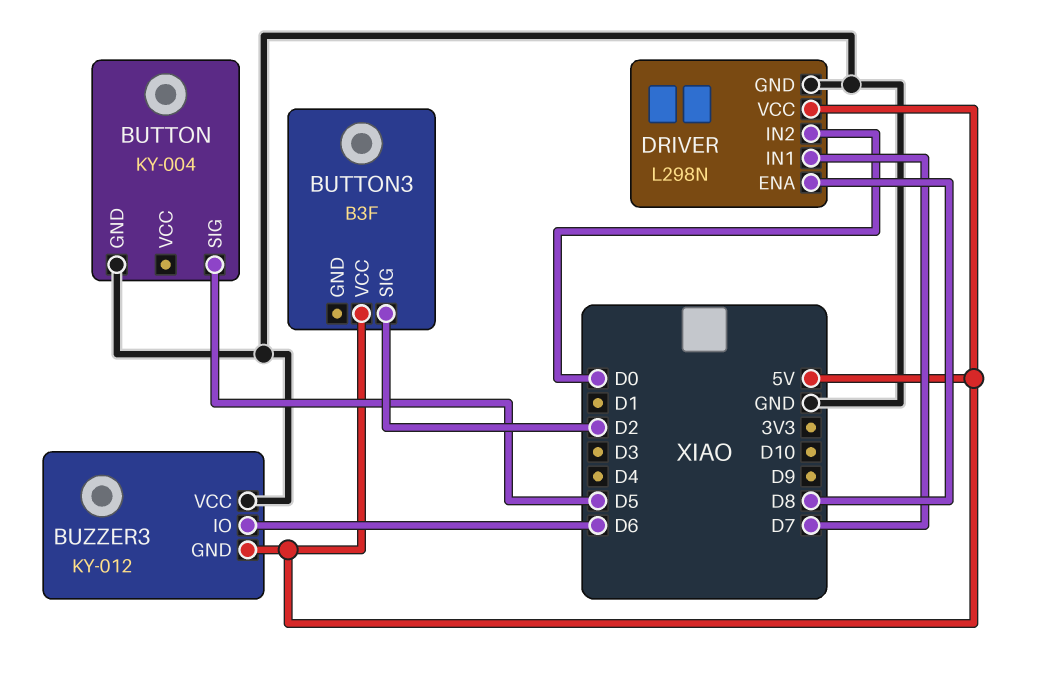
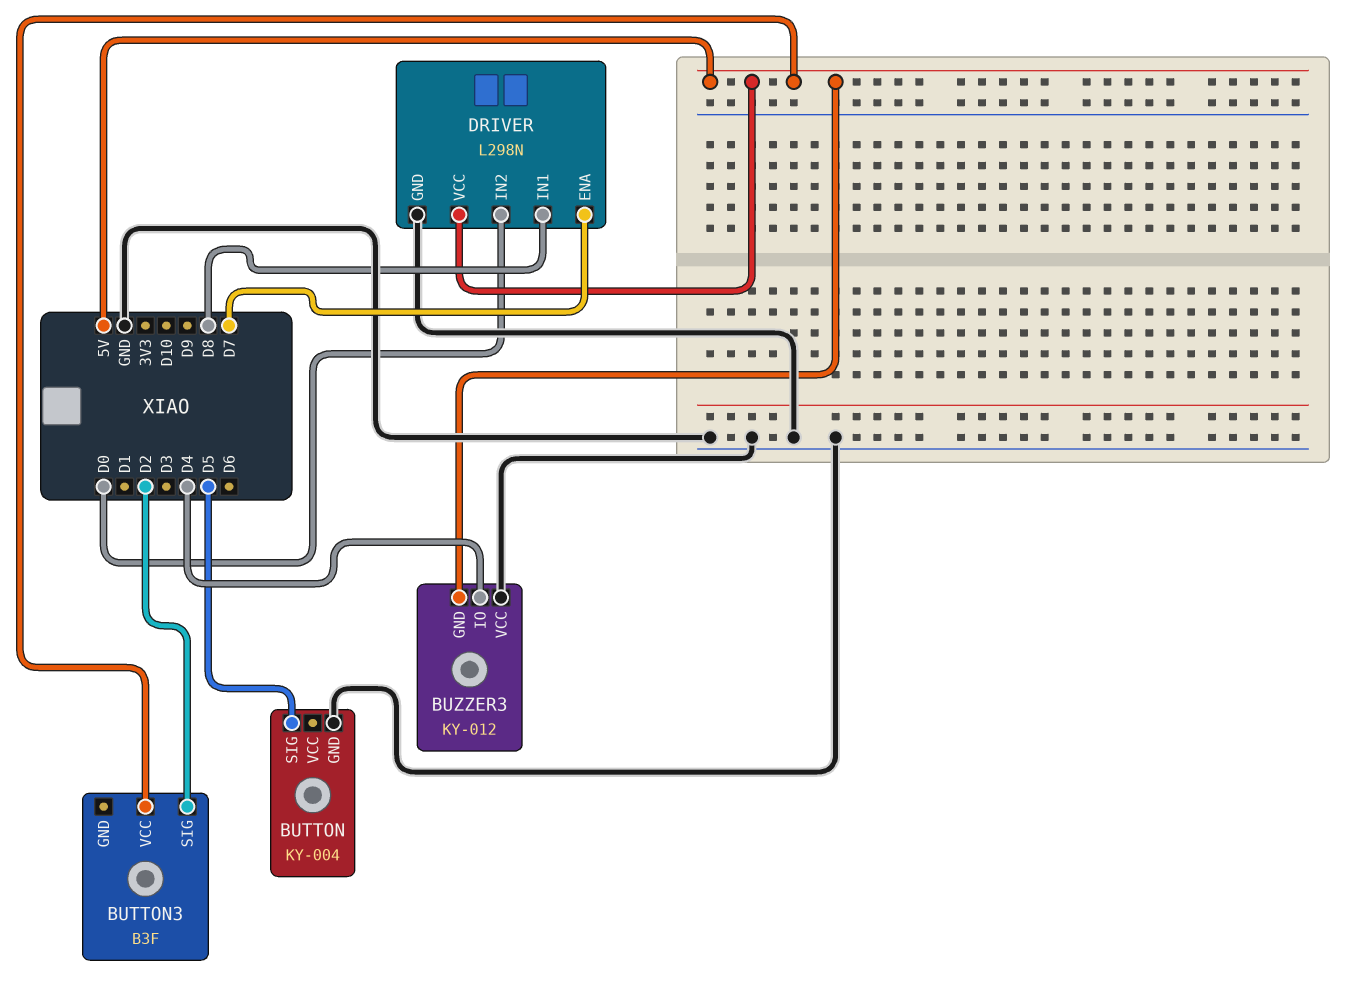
BUZZER3 pin IO: D6 -> D4
DRIVER pin ENA: D8 -> D7
DRIVER pin IN1: D7 -> D8

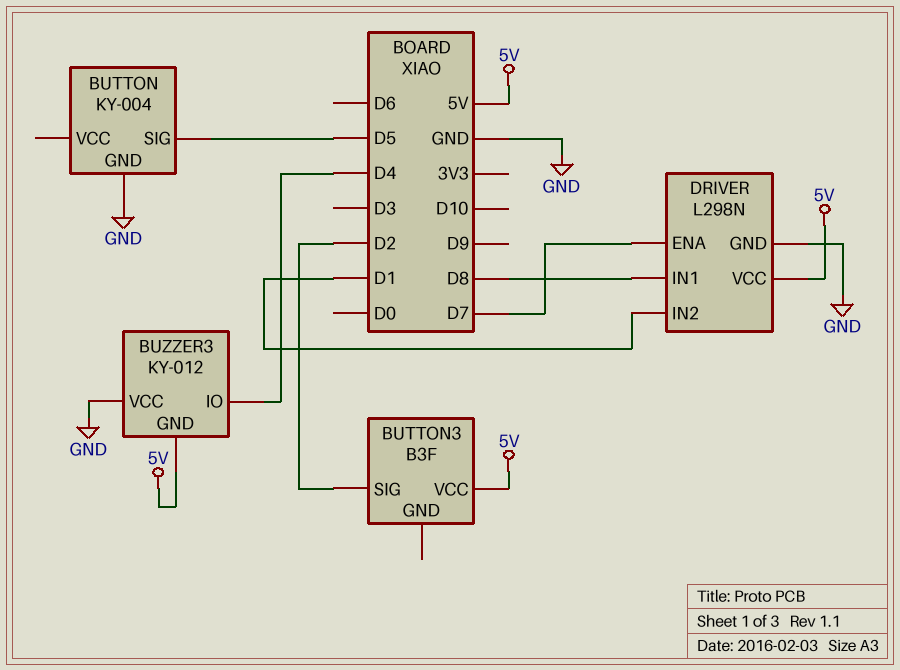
DRIVER pin IN2: D0 -> D1

